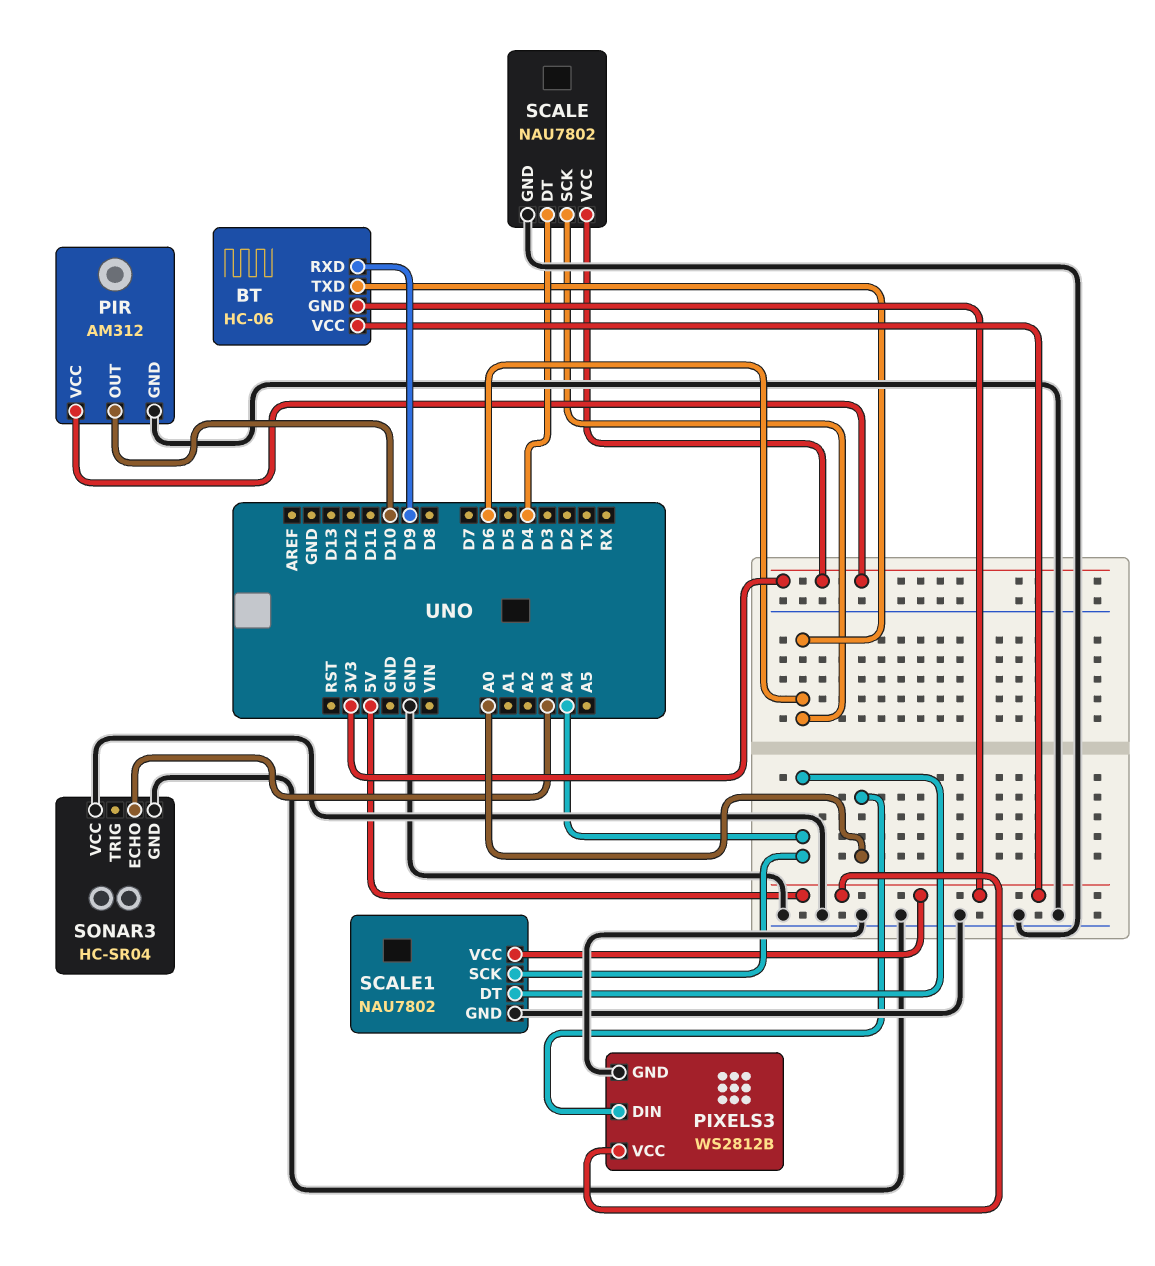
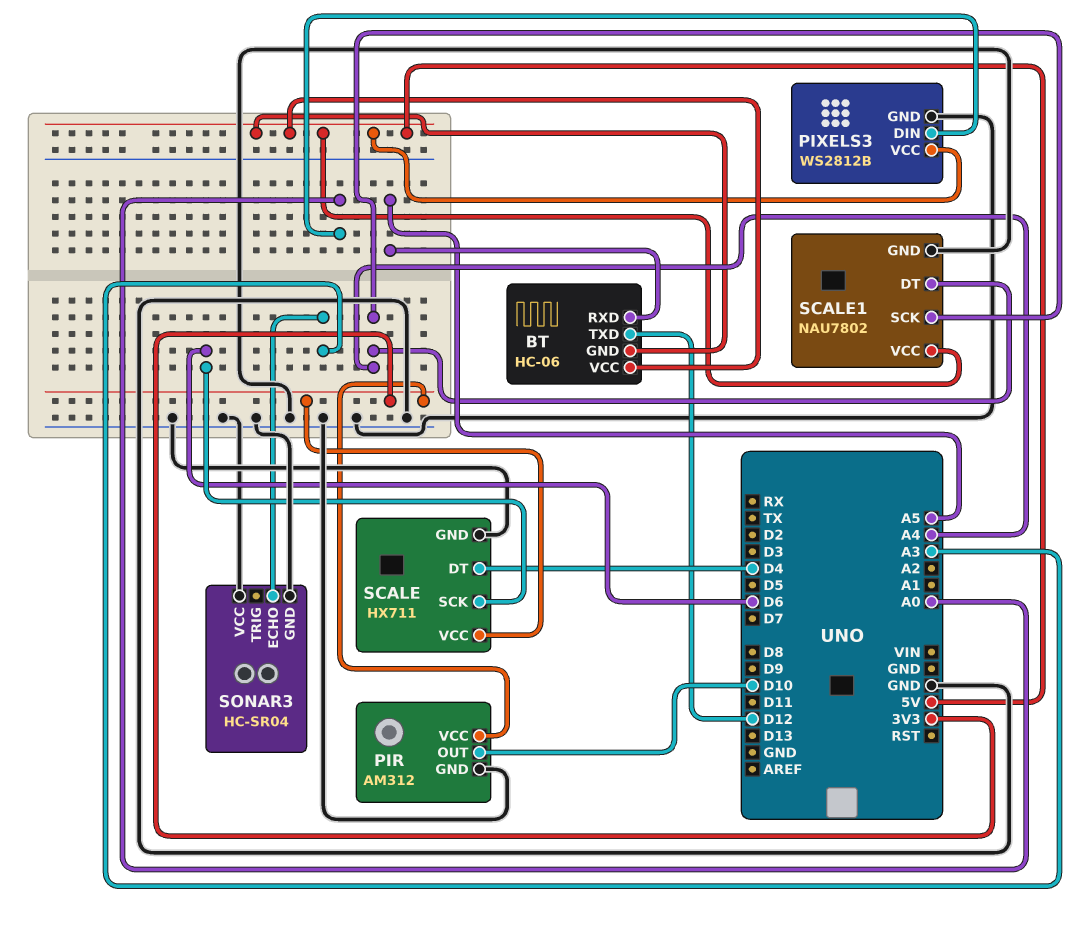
BT pin RXD: D9 -> A5
BT pin TXD: D6 -> D12
SCALE: NAU7802 -> HX711

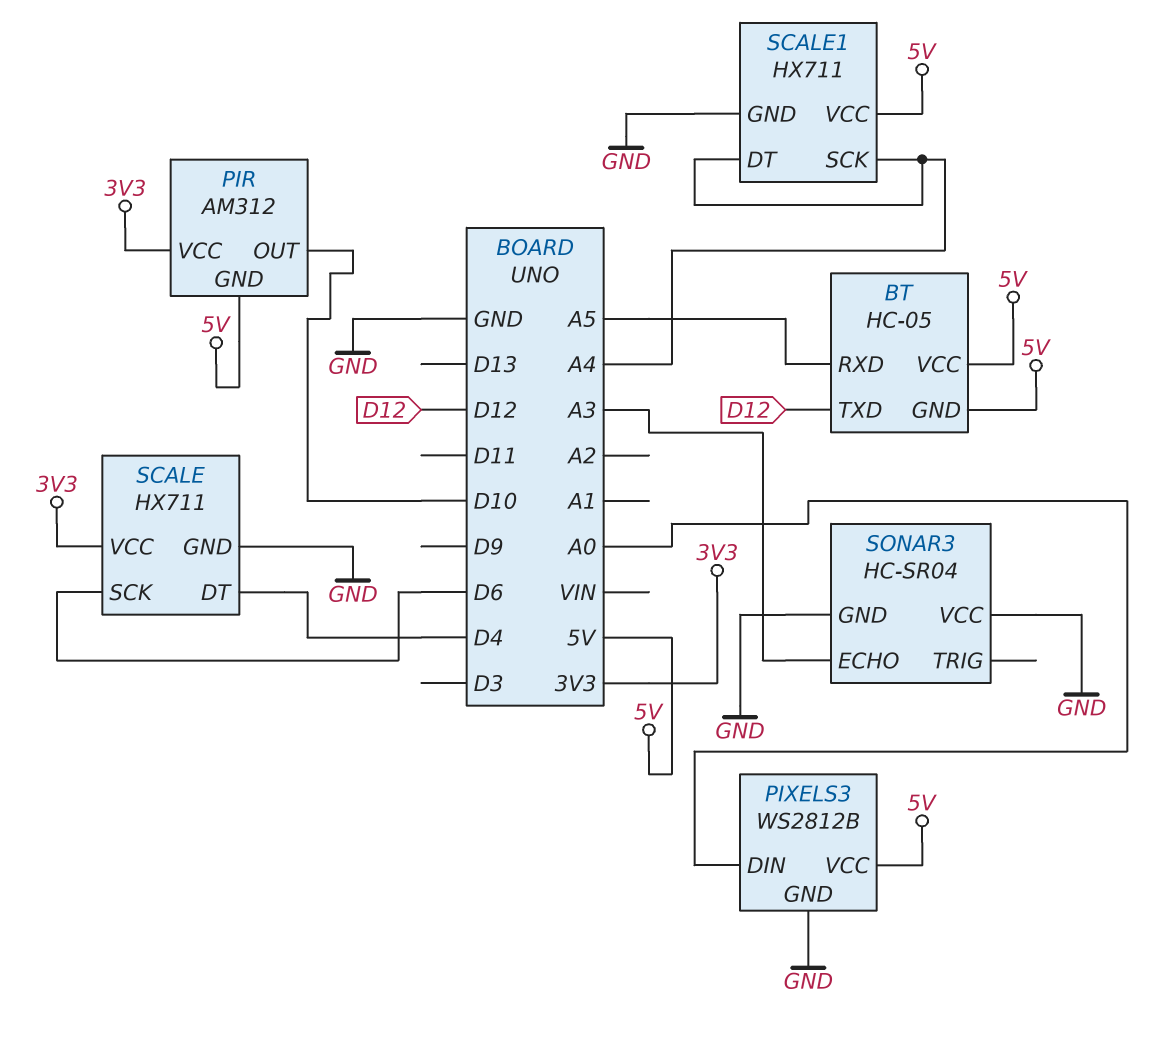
BT: HC-06 -> HC-05
PIR pin GND: GND -> 5V
SCALE1: NAU7802 -> HX711

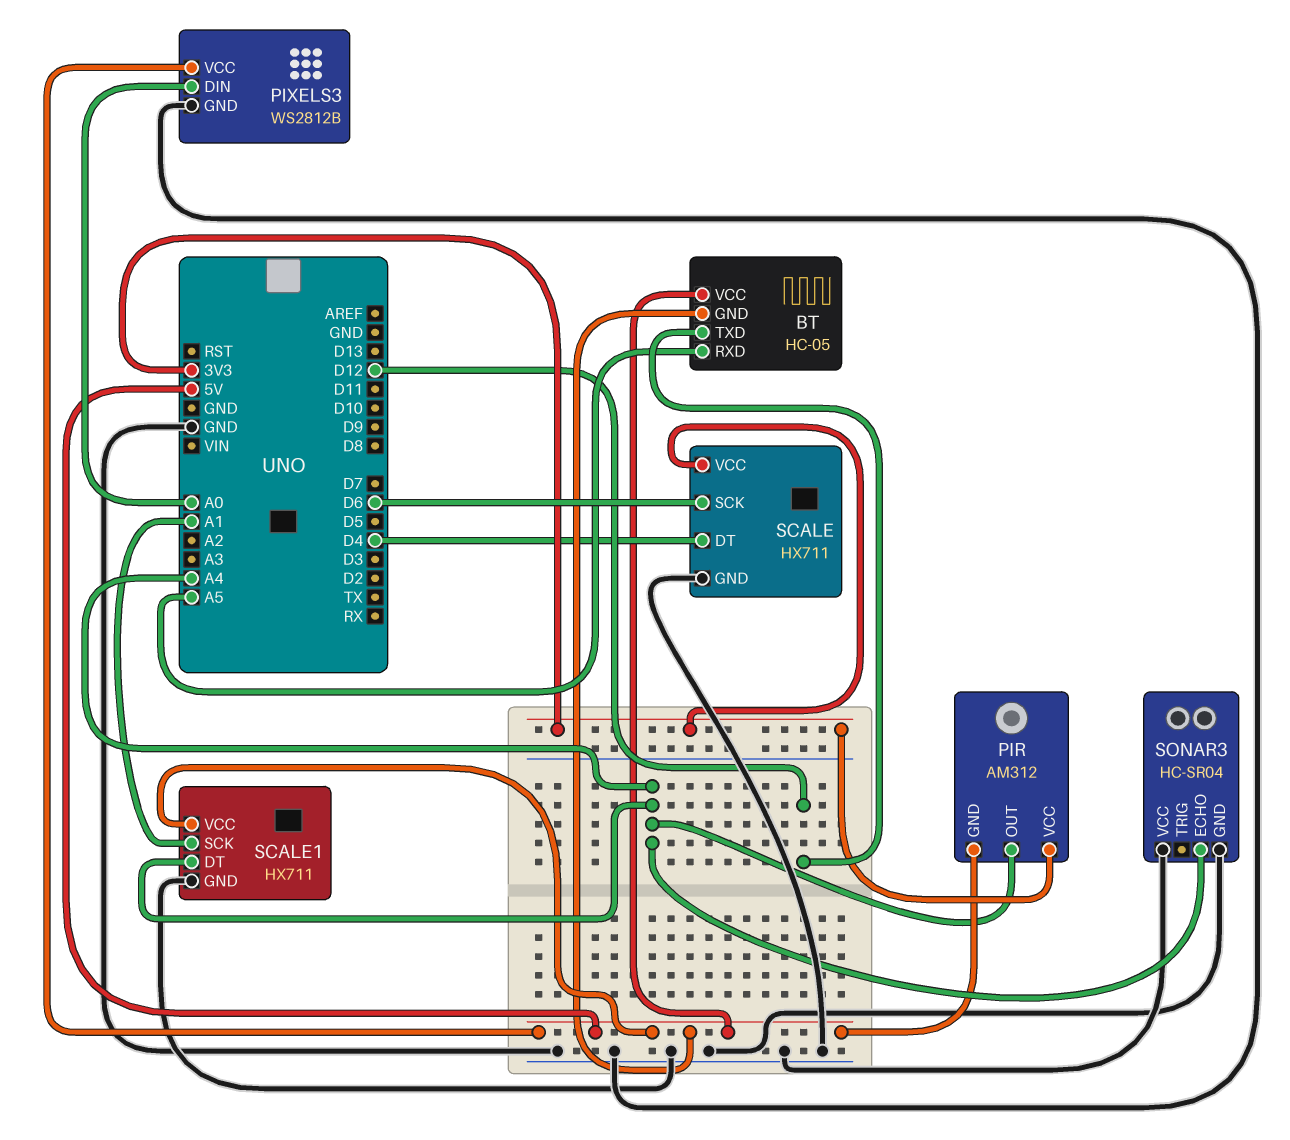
PIR pin OUT: D10 -> A4
SCALE1 pin SCK: A4 -> A1
SONAR3 pin ECHO: A3 -> A4

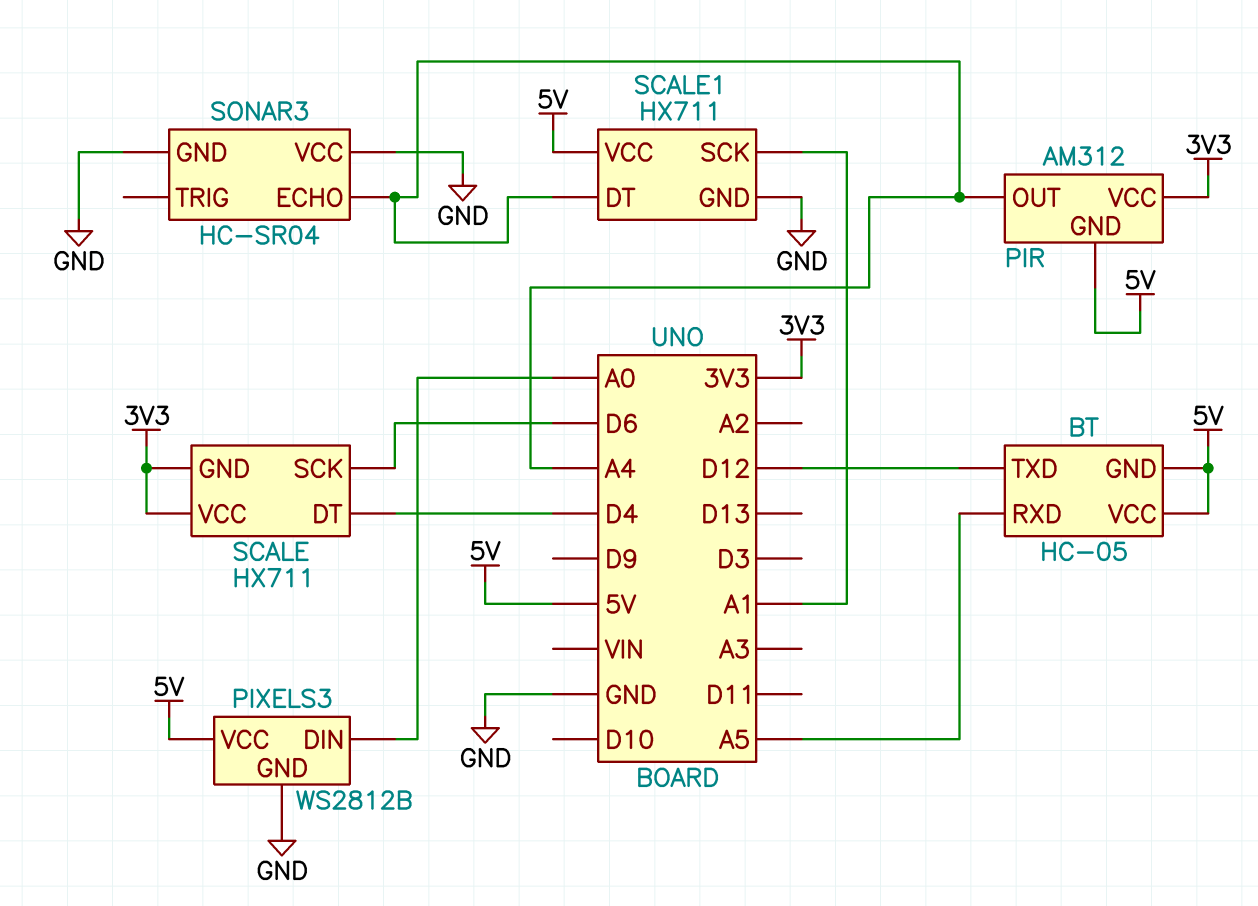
SCALE pin GND: GND -> 3V3

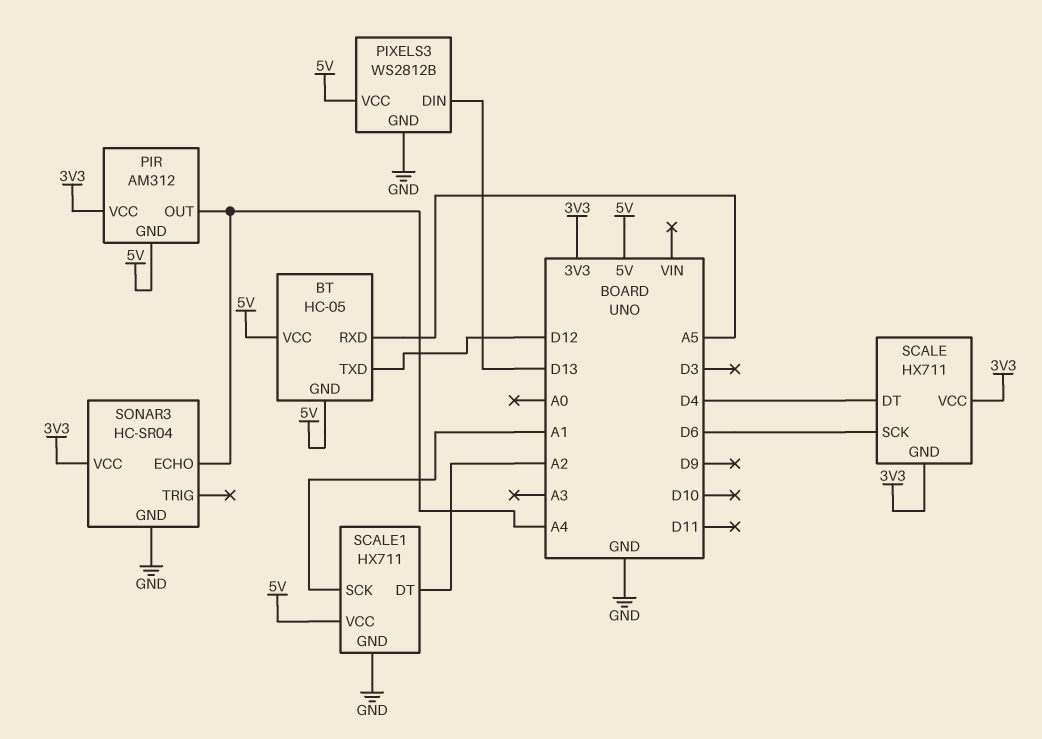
PIXELS3 pin DIN: A0 -> D13
SCALE1 pin DT: A4 -> A2
SONAR3 pin VCC: GND -> 3V3

